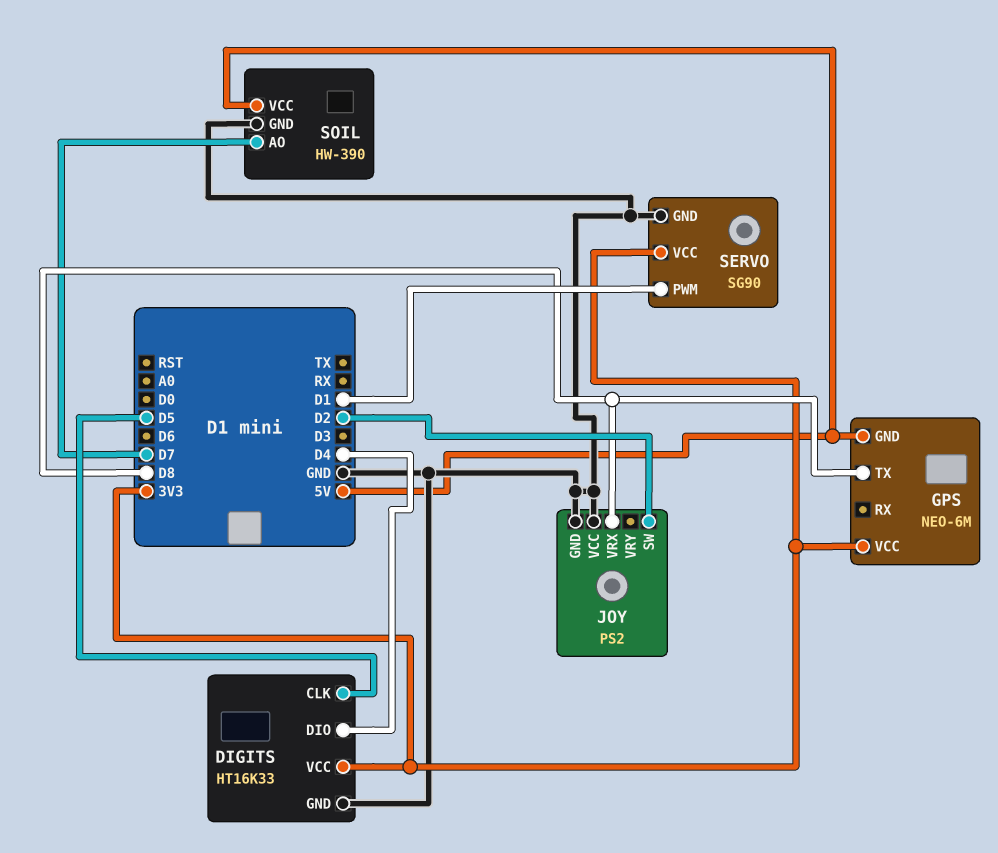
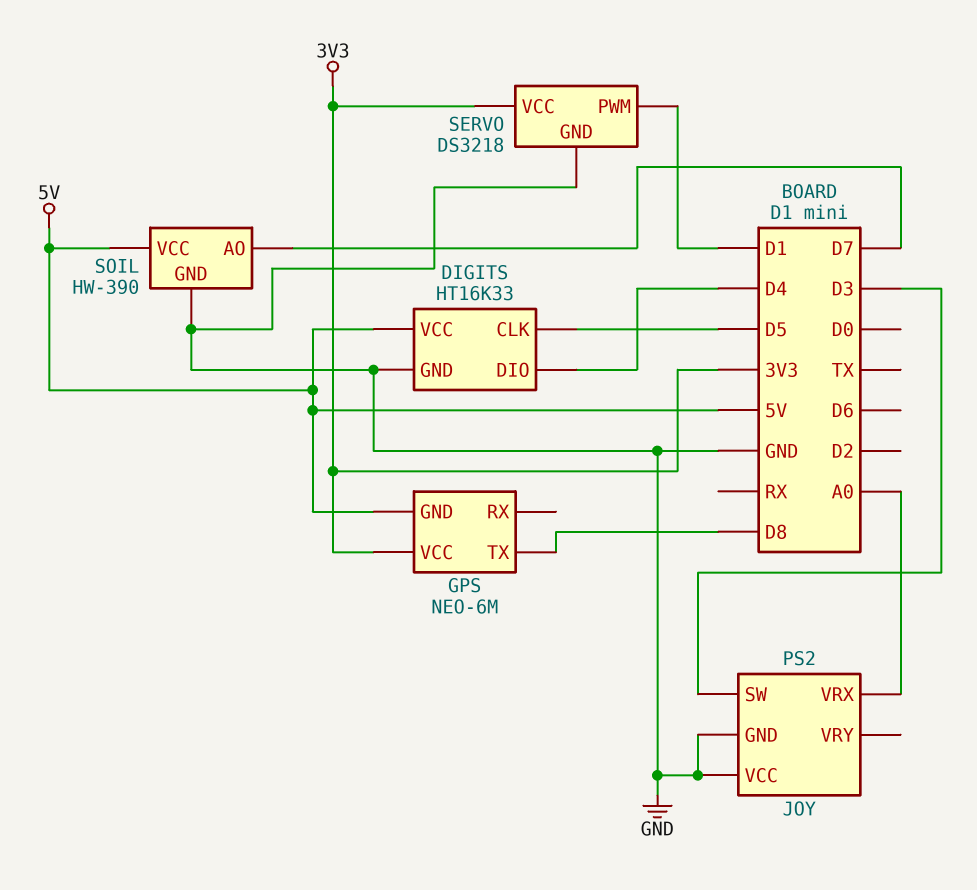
DIGITS pin VCC: 3V3 -> 5V
JOY pin SW: D2 -> D3
JOY pin VRX: D8 -> A0
SERVO: SG90 -> DS3218

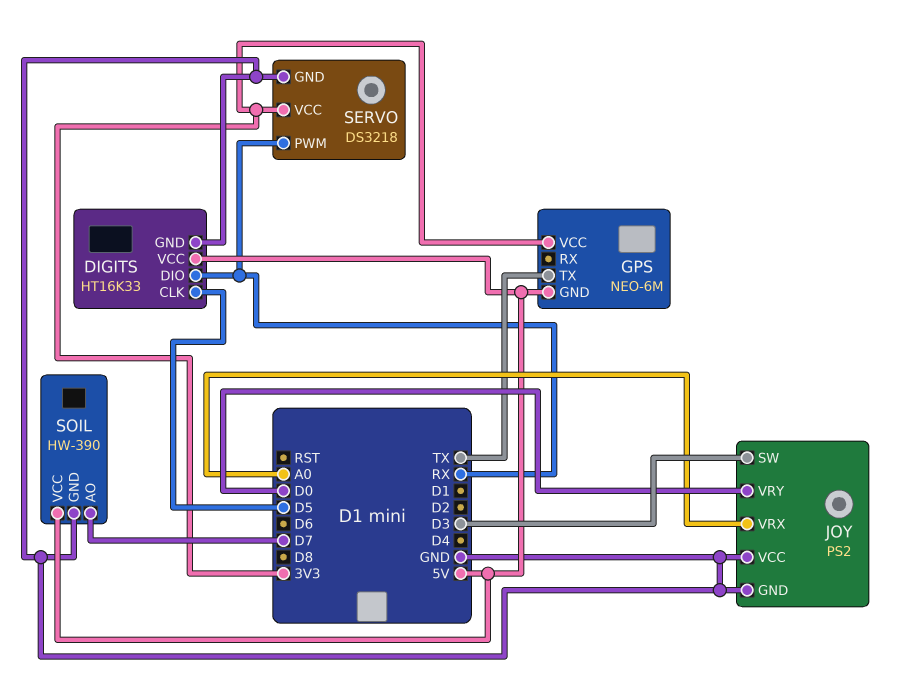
DIGITS pin DIO: D4 -> RX
GPS pin TX: D8 -> TX
JOY pin VRY: none -> D0
SERVO pin PWM: D1 -> RX

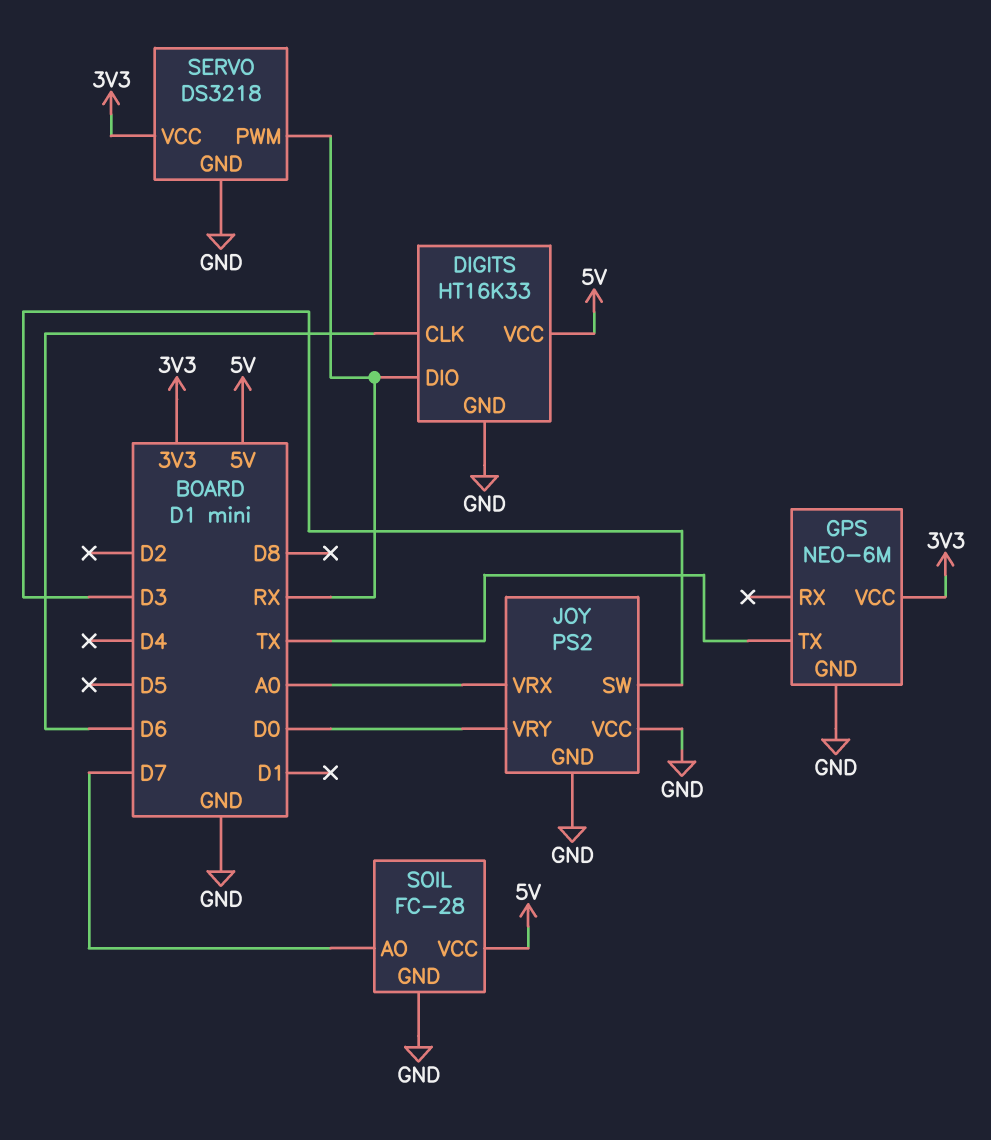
DIGITS pin CLK: D5 -> D6
GPS pin GND: 5V -> GND
SOIL: HW-390 -> FC-28

